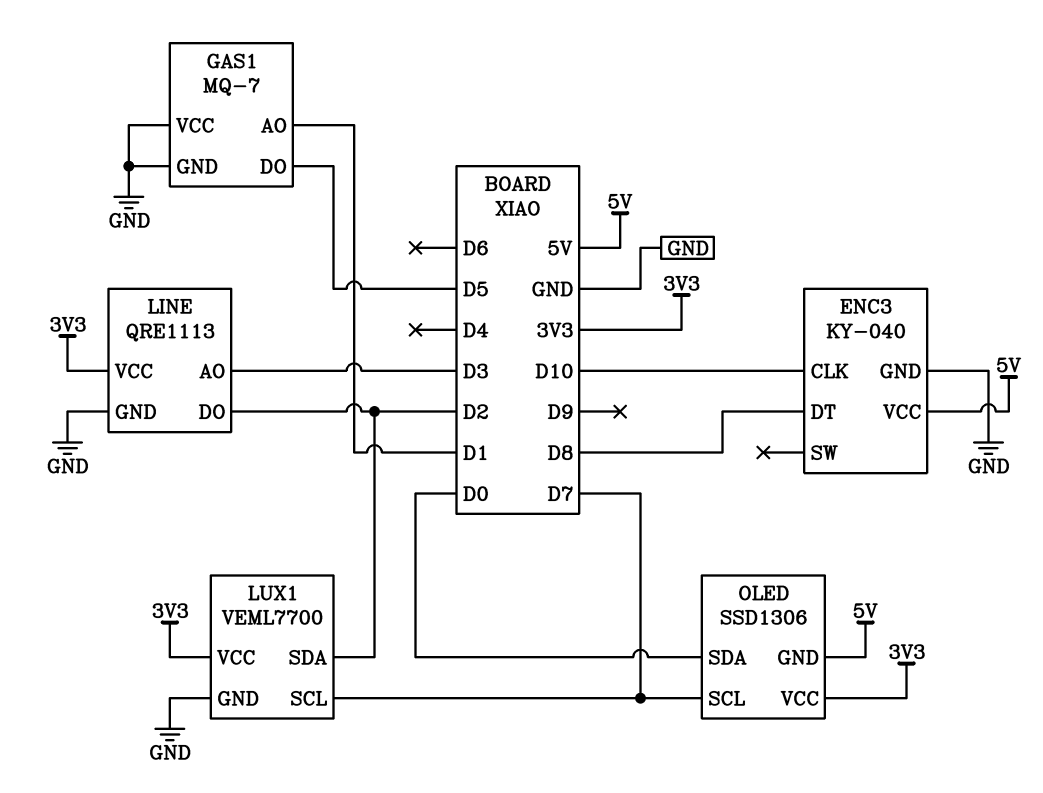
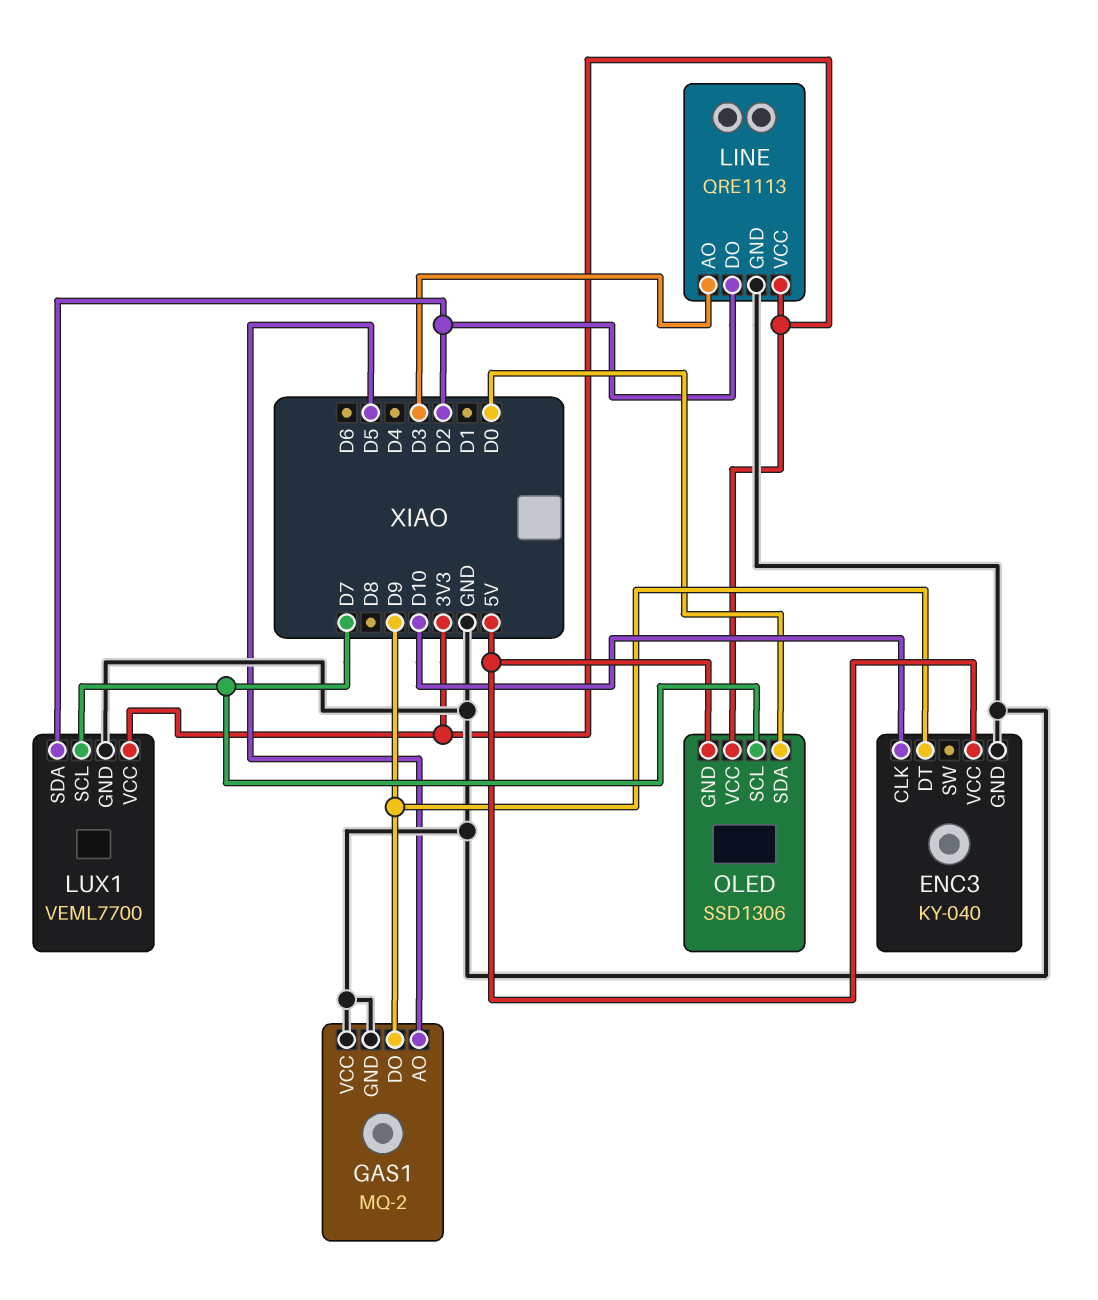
ENC3 pin DT: D8 -> D9
GAS1: MQ-7 -> MQ-2
GAS1 pin AO: D1 -> D5
GAS1 pin DO: D5 -> D9

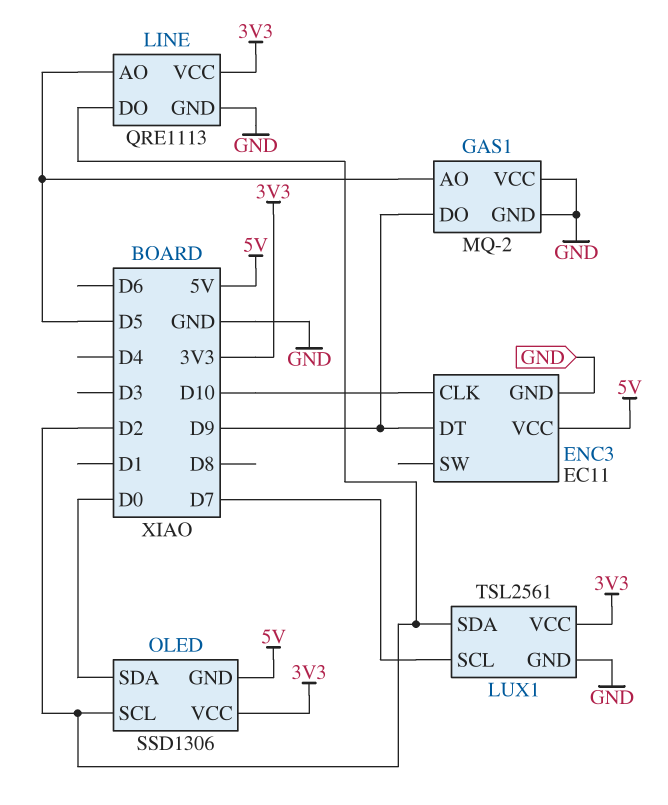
ENC3: KY-040 -> EC11
LINE pin AO: D3 -> D5
LUX1: VEML7700 -> TSL2561
OLED pin SCL: D7 -> D2

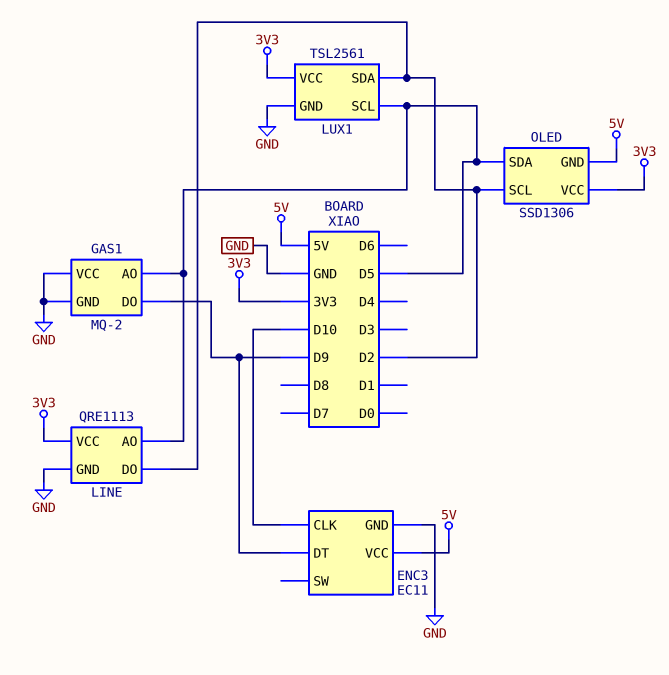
LUX1 pin SCL: D7 -> D5
OLED pin SDA: D0 -> D5

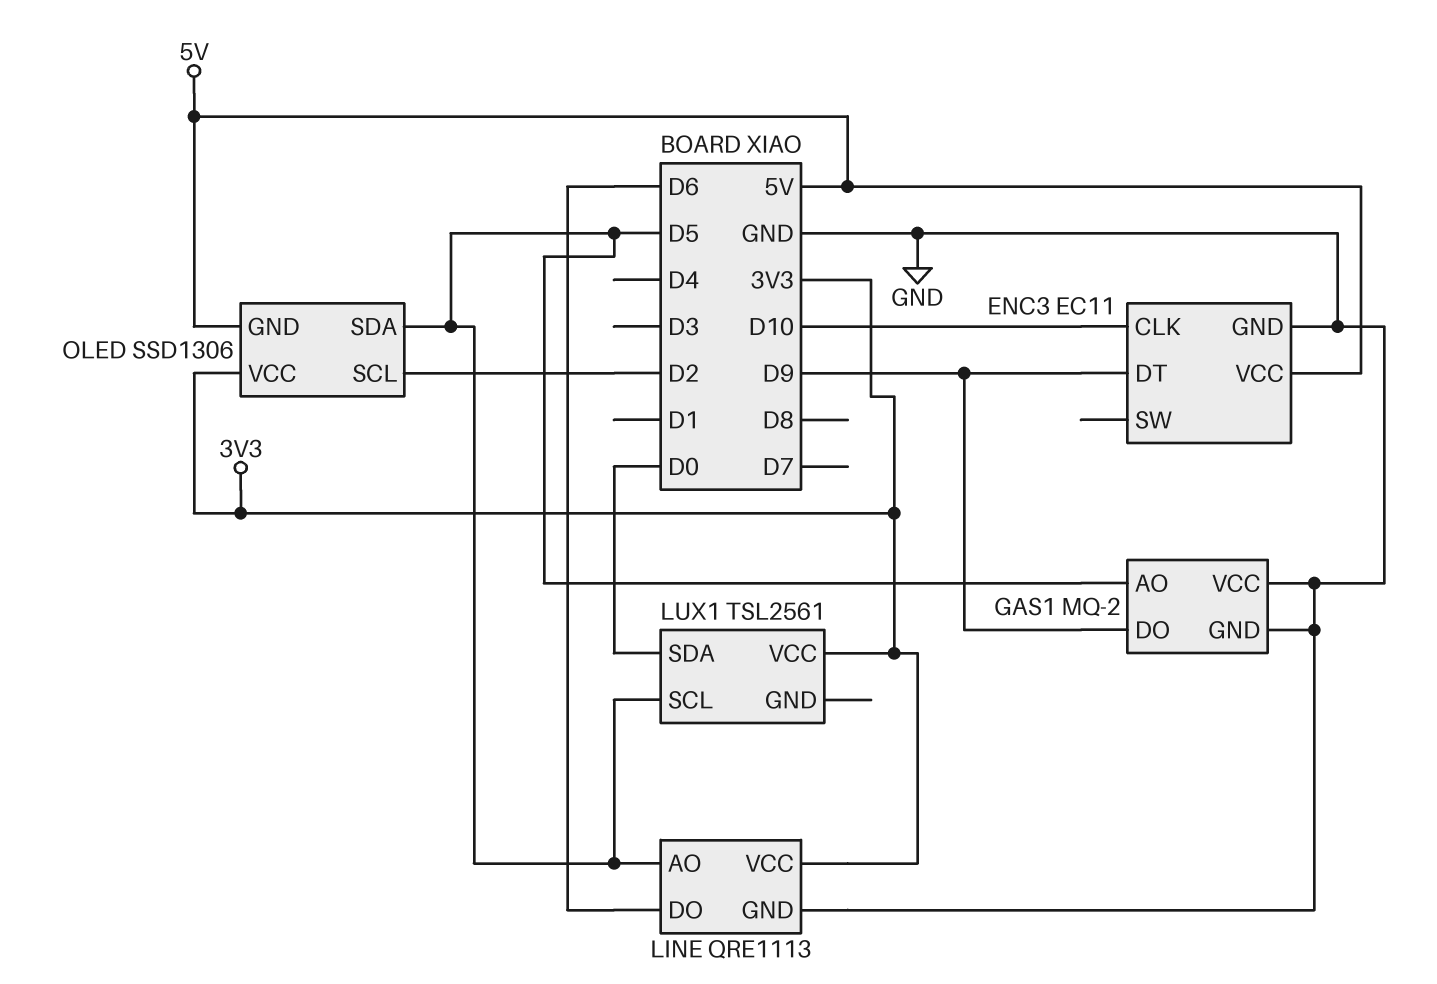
LINE pin DO: D2 -> D6
LUX1 pin GND: GND -> none
LUX1 pin SDA: D2 -> D0

